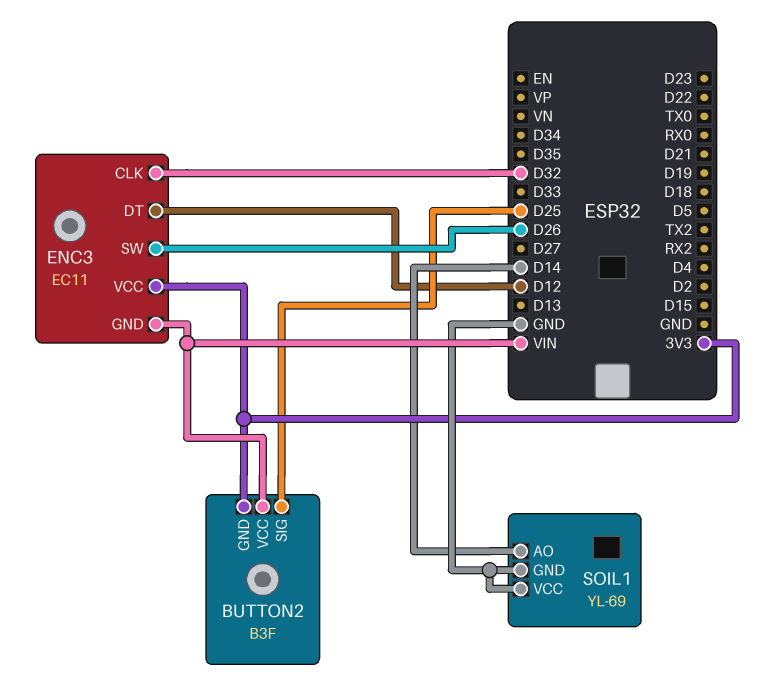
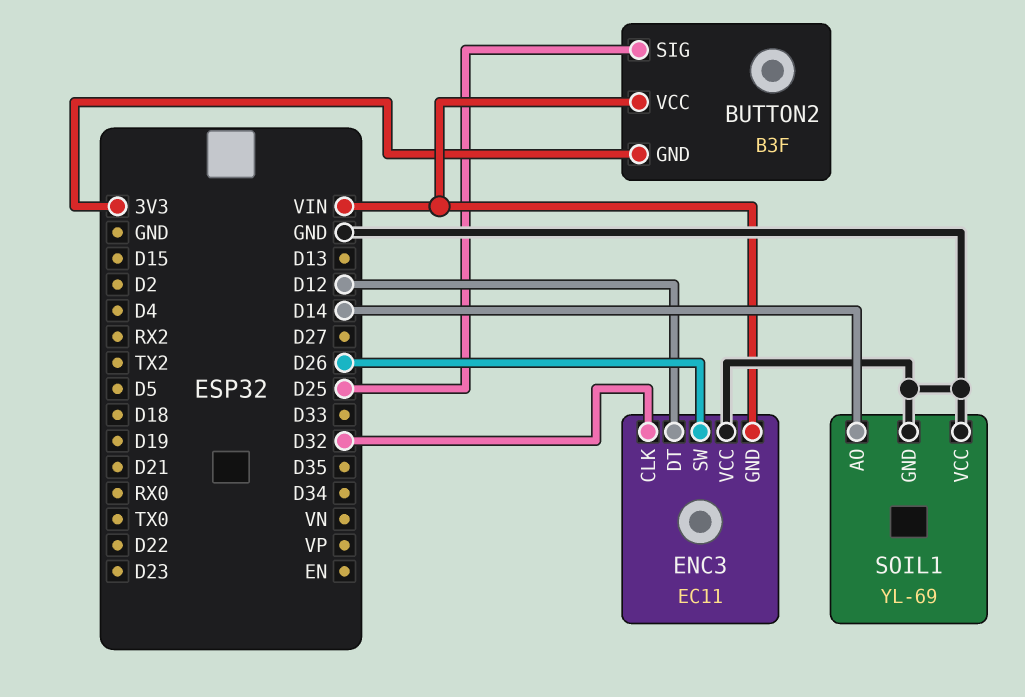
ENC3 pin VCC: 3V3 -> GND

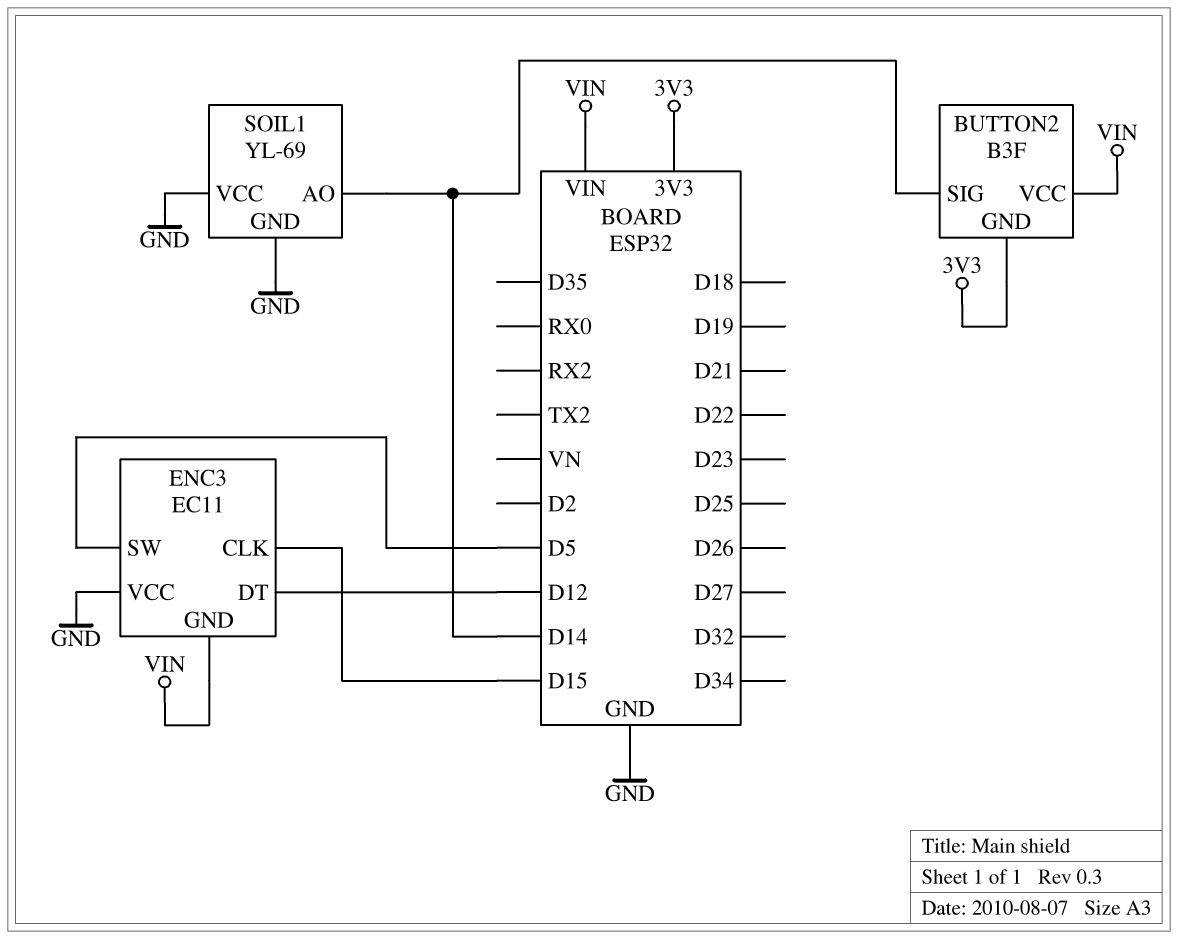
BUTTON2 pin SIG: D25 -> D14
ENC3 pin CLK: D32 -> D15
ENC3 pin SW: D26 -> D5

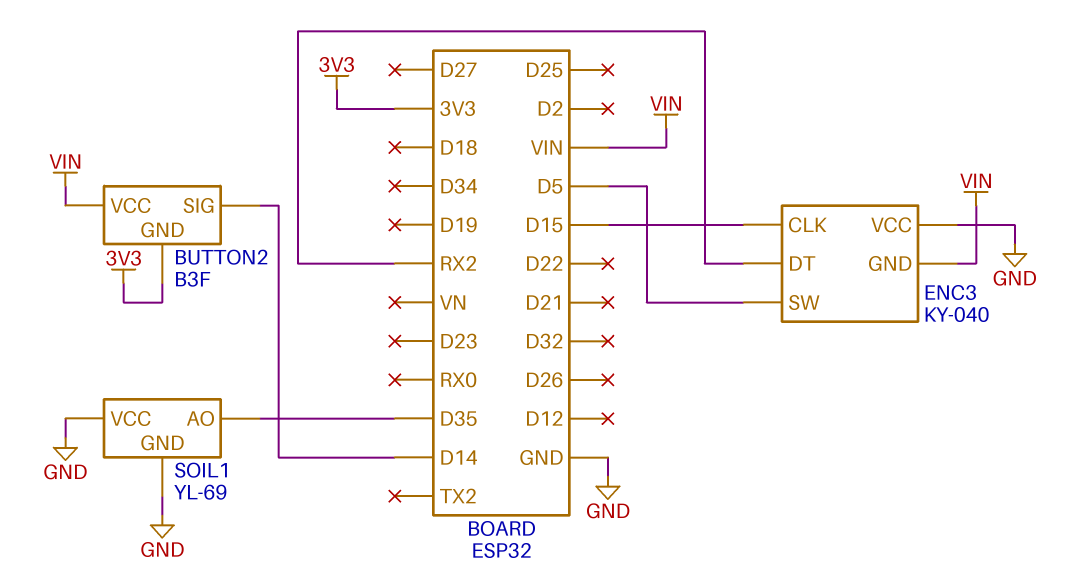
ENC3: EC11 -> KY-040
ENC3 pin DT: D12 -> RX2
SOIL1 pin AO: D14 -> D35

